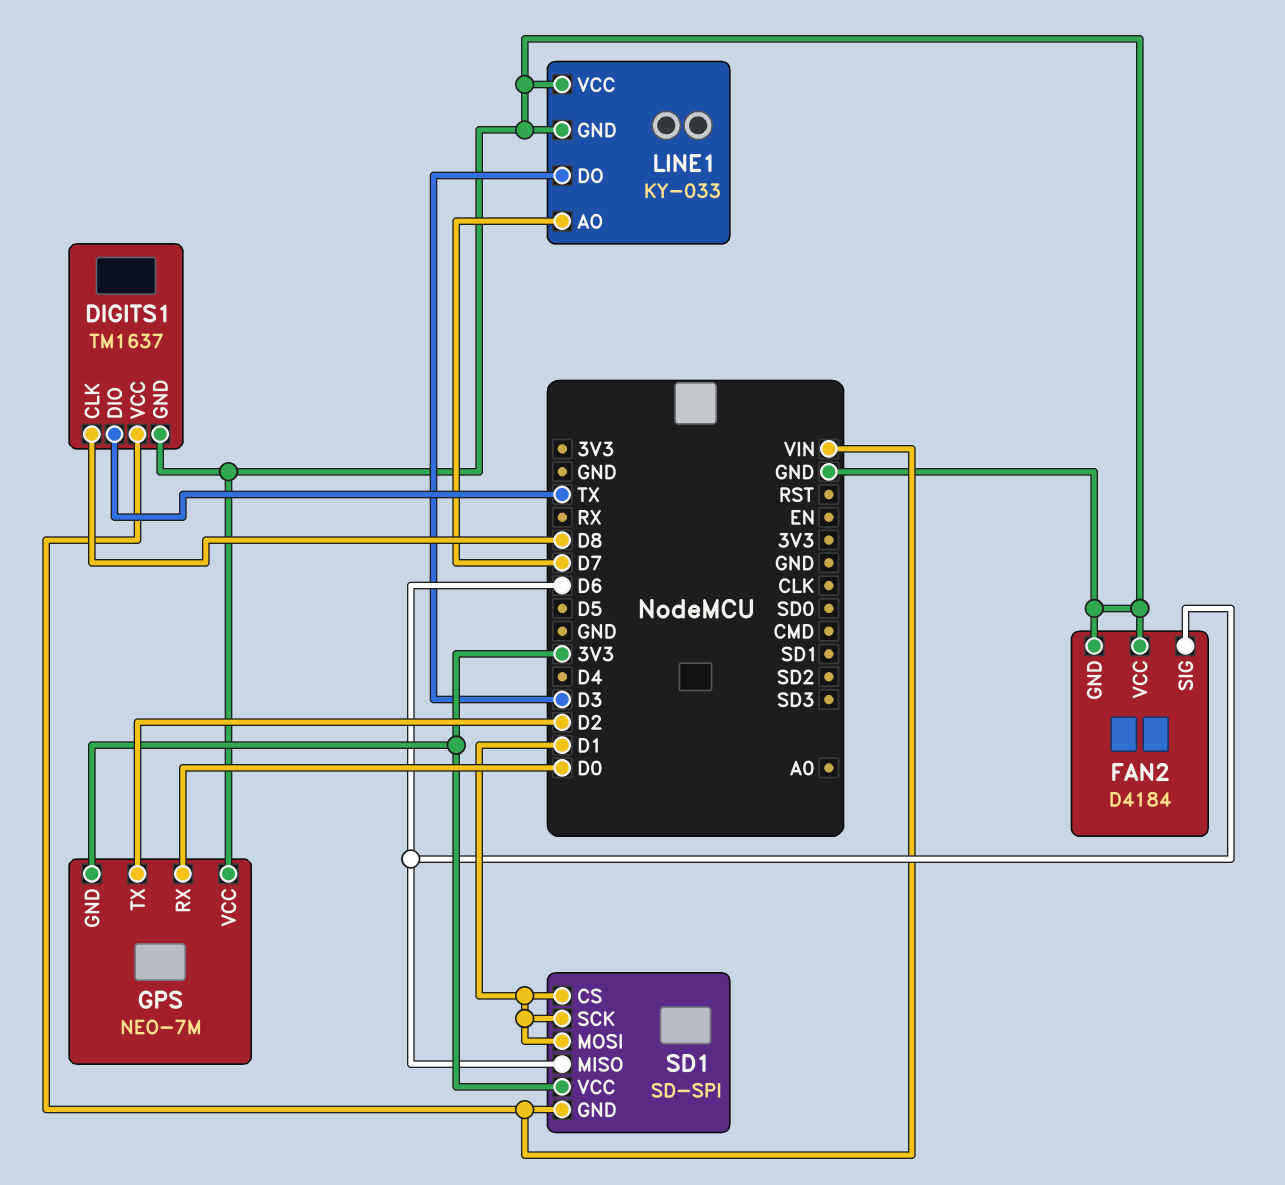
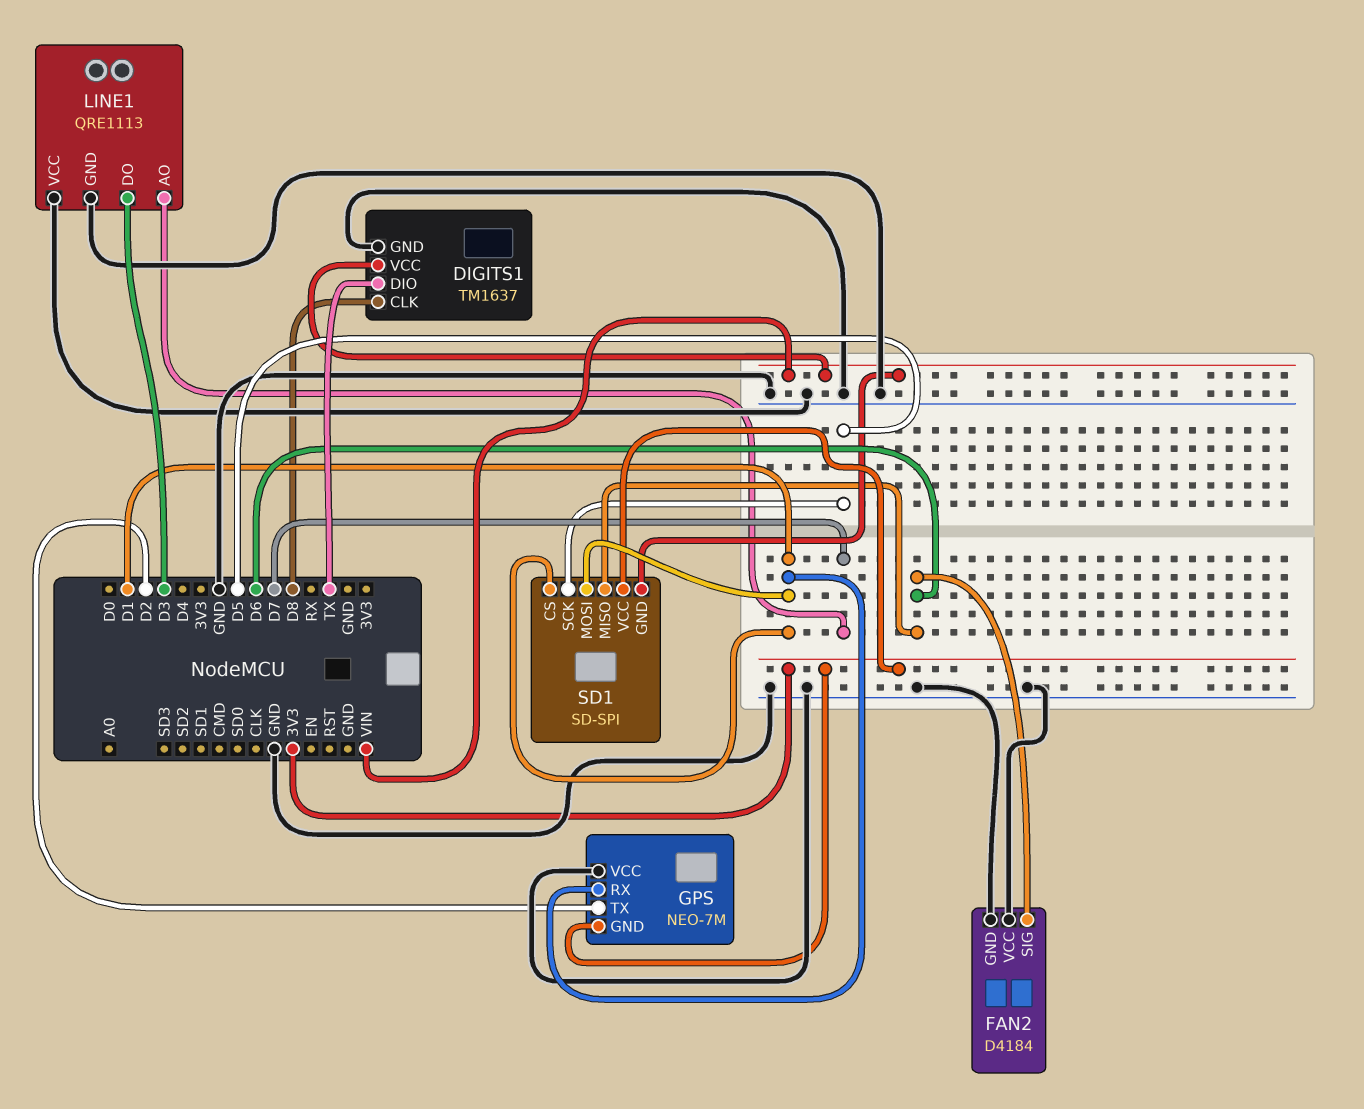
GPS pin RX: D0 -> D1
LINE1: KY-033 -> QRE1113
SD1 pin SCK: D1 -> D5

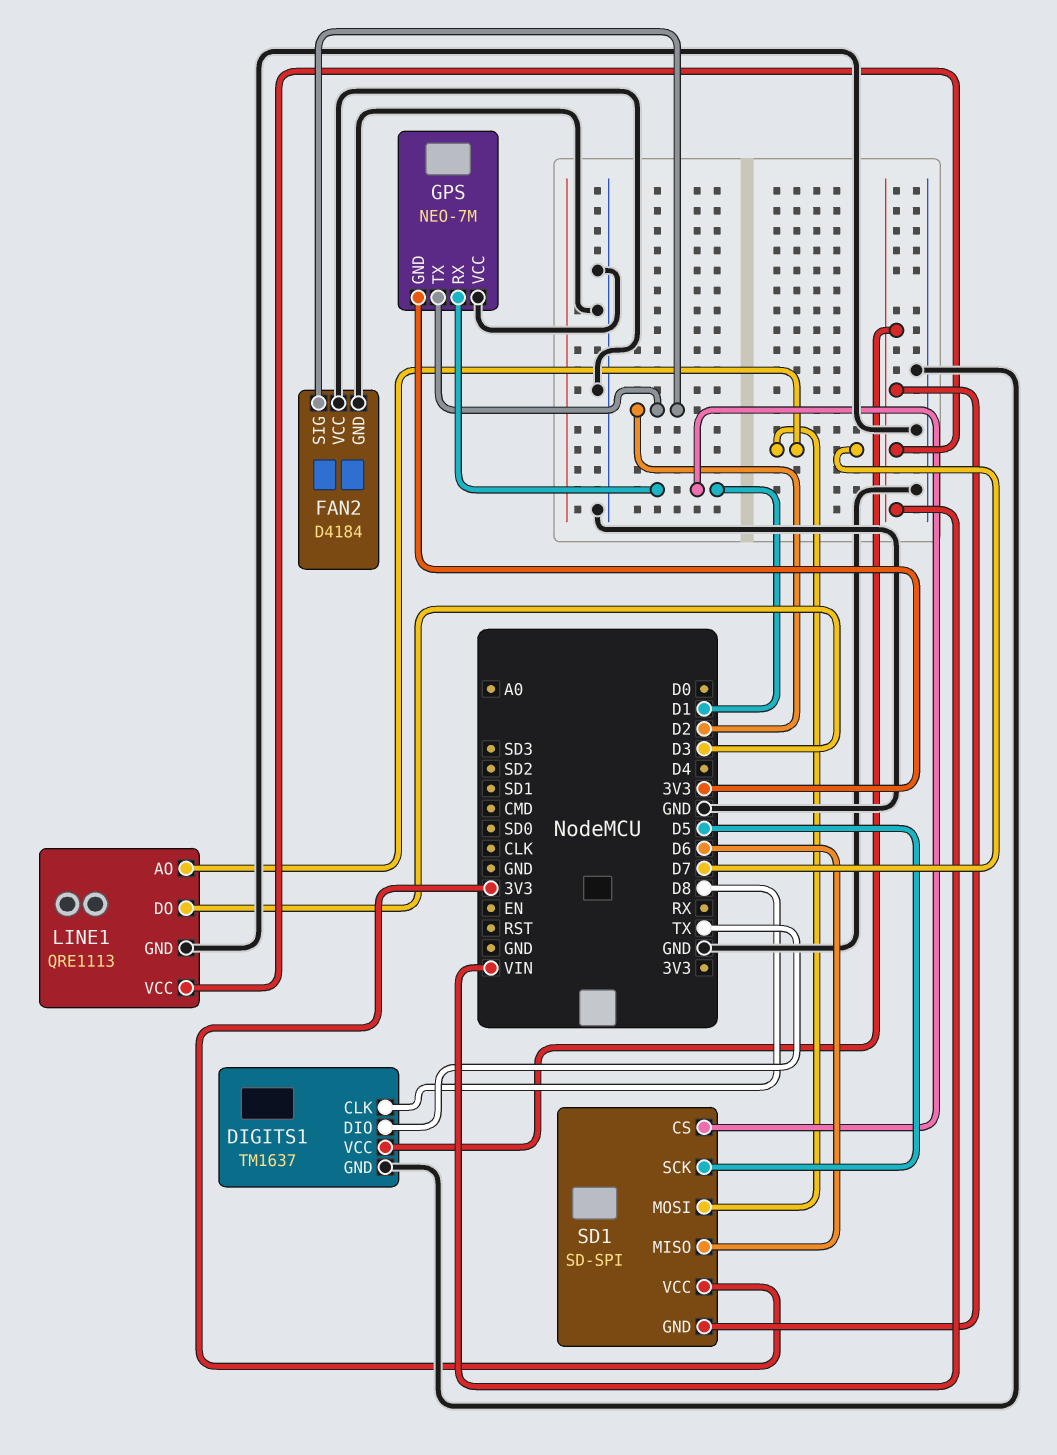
FAN2 pin SIG: D6 -> D2
LINE1 pin VCC: GND -> VIN
SD1 pin MOSI: D1 -> D7

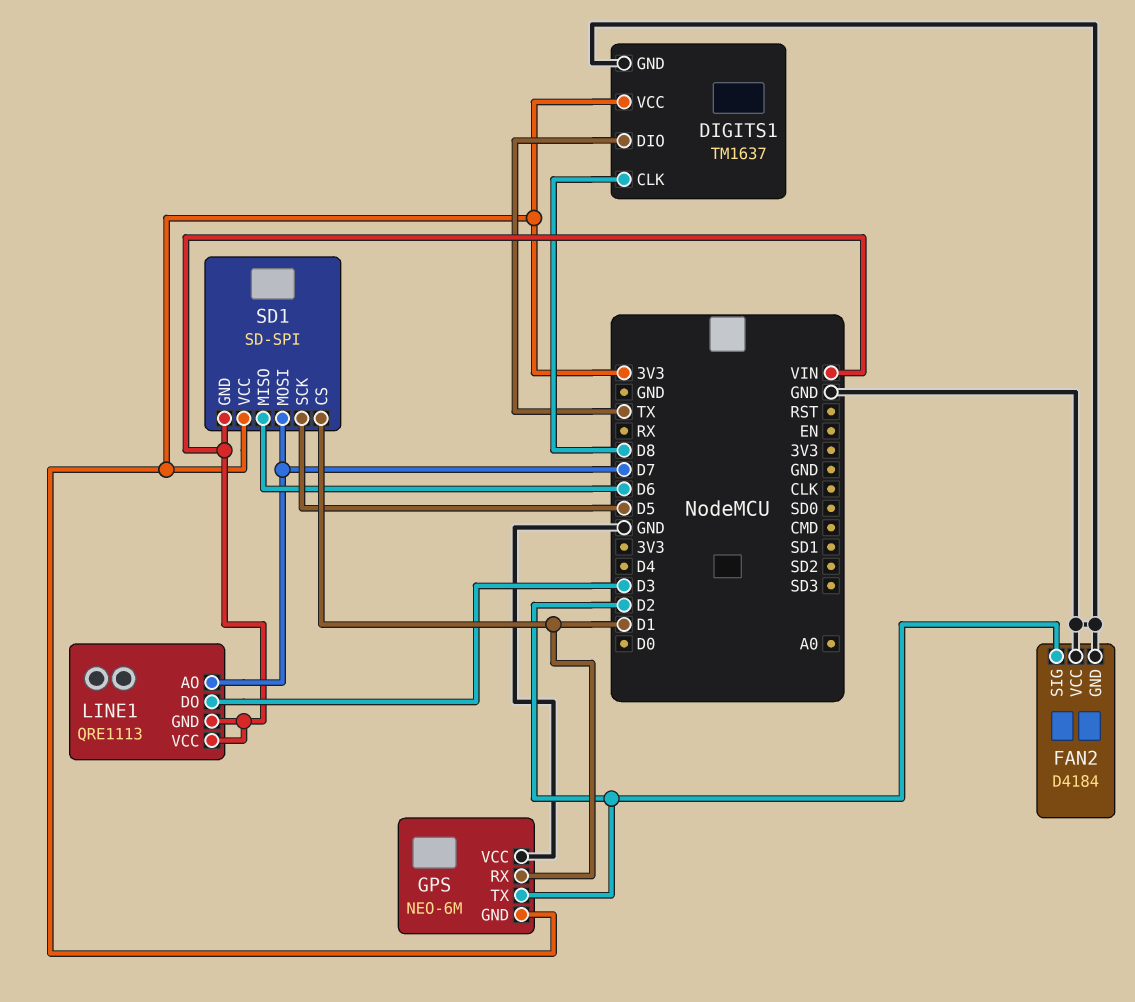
DIGITS1 pin VCC: VIN -> 3V3
GPS: NEO-7M -> NEO-6M
LINE1 pin GND: GND -> VIN

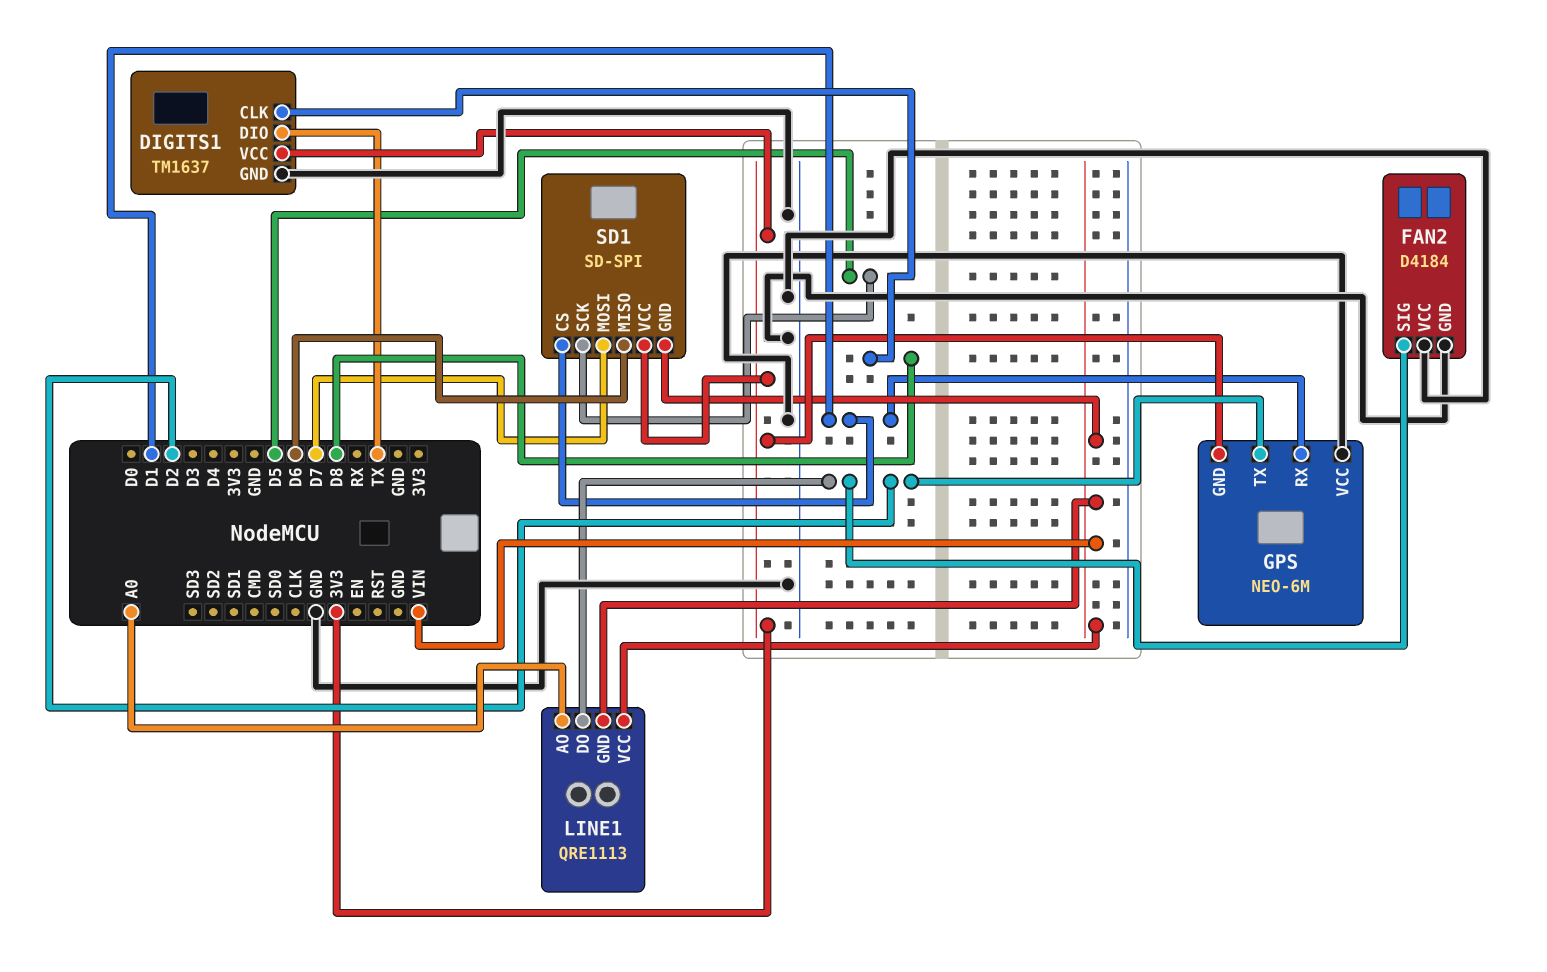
LINE1 pin AO: D7 -> A0
LINE1 pin DO: D3 -> D2

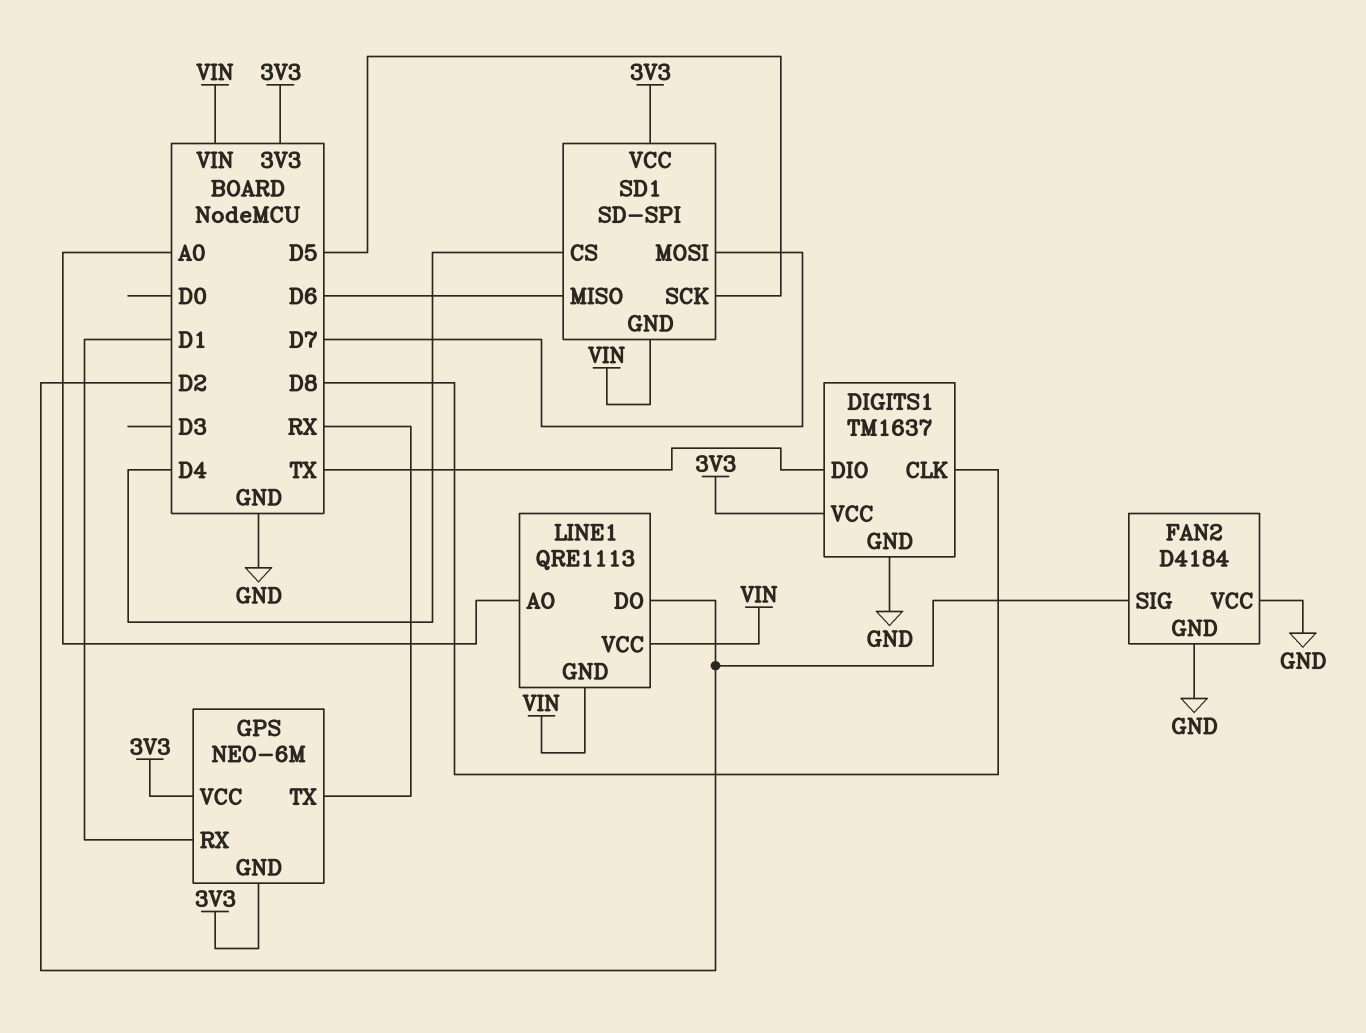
GPS pin TX: D2 -> RX
GPS pin VCC: GND -> 3V3
SD1 pin CS: D1 -> D4

